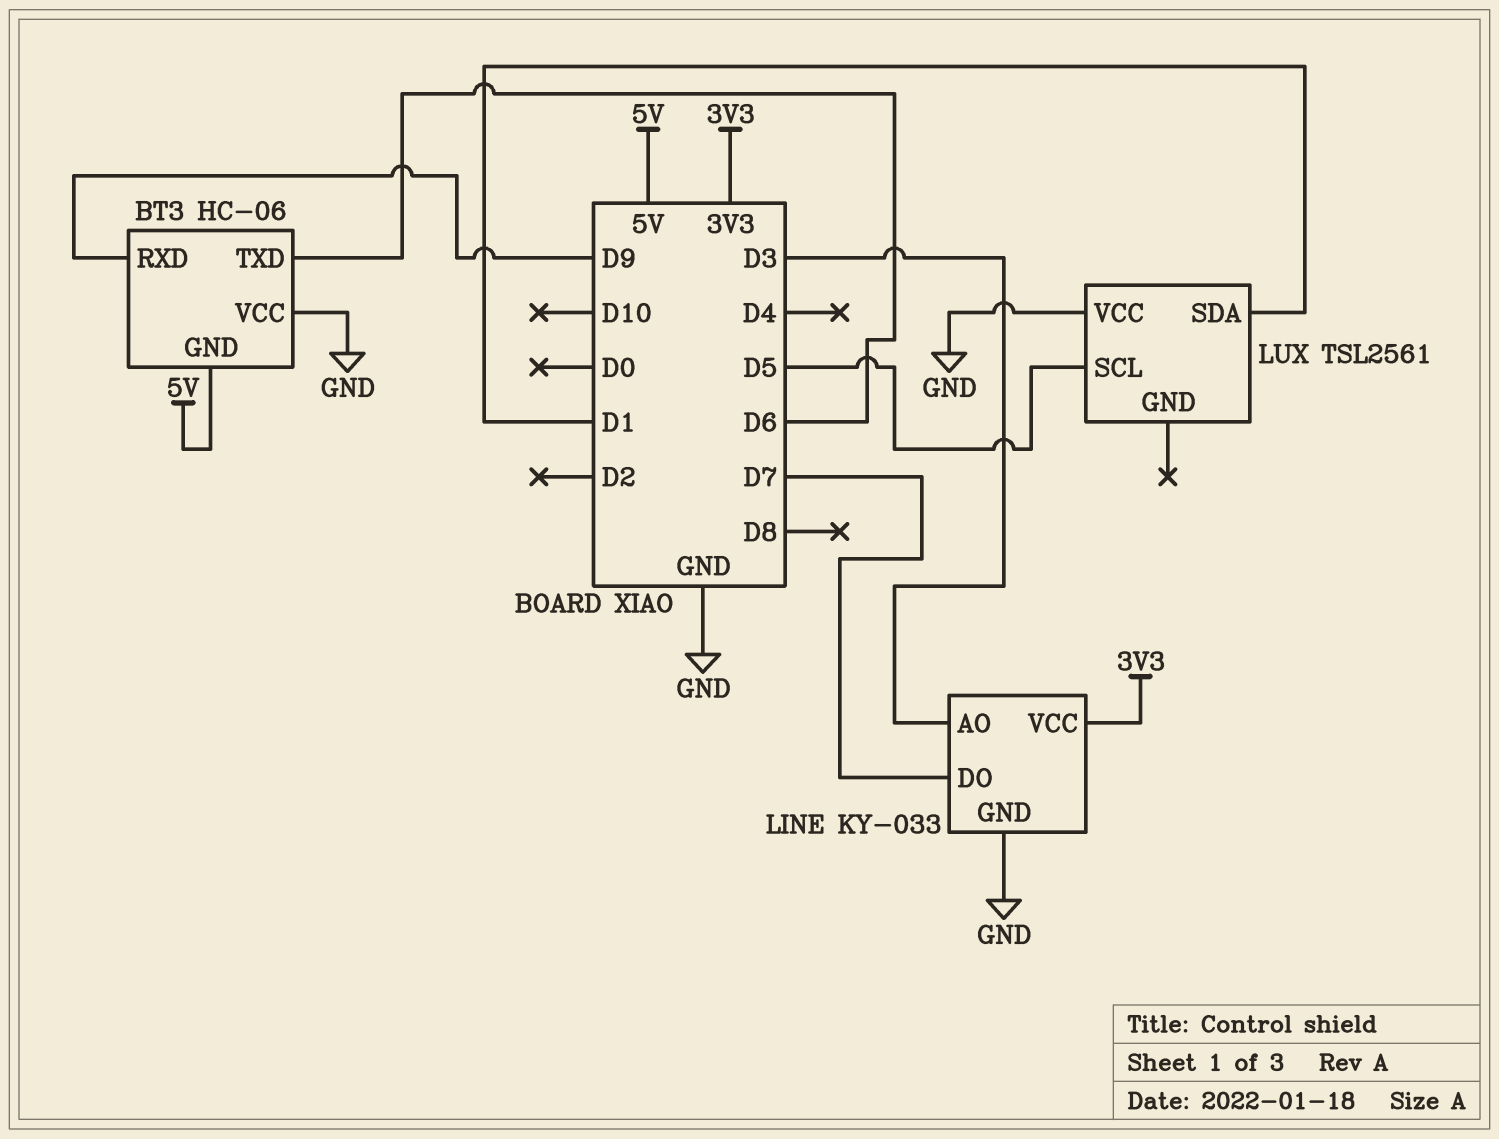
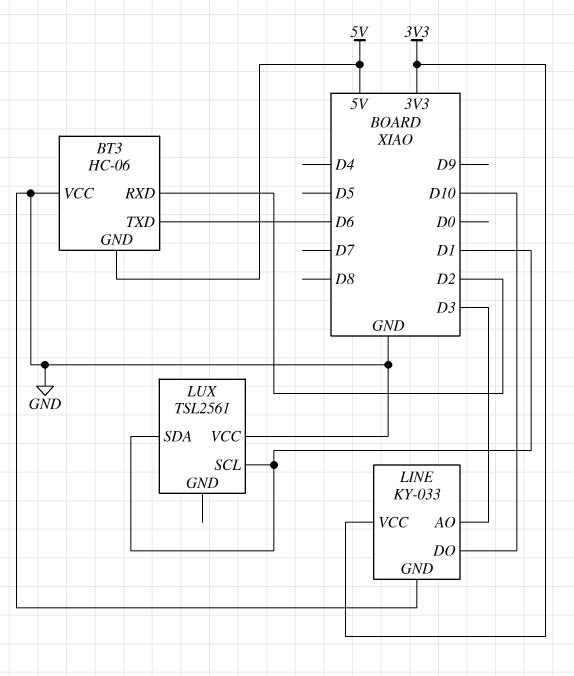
BT3 pin RXD: D9 -> D2
LINE pin DO: D7 -> D10
LUX pin SCL: D5 -> D1

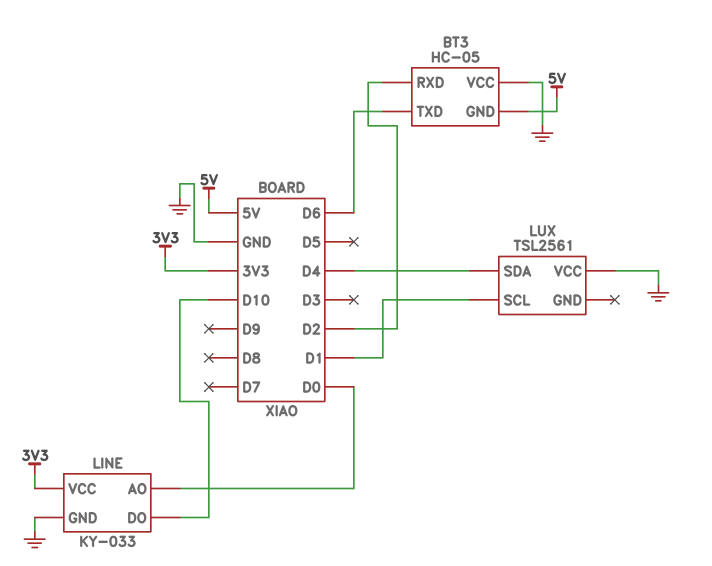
BT3: HC-06 -> HC-05
LINE pin AO: D3 -> D0
LUX pin SDA: D1 -> D4

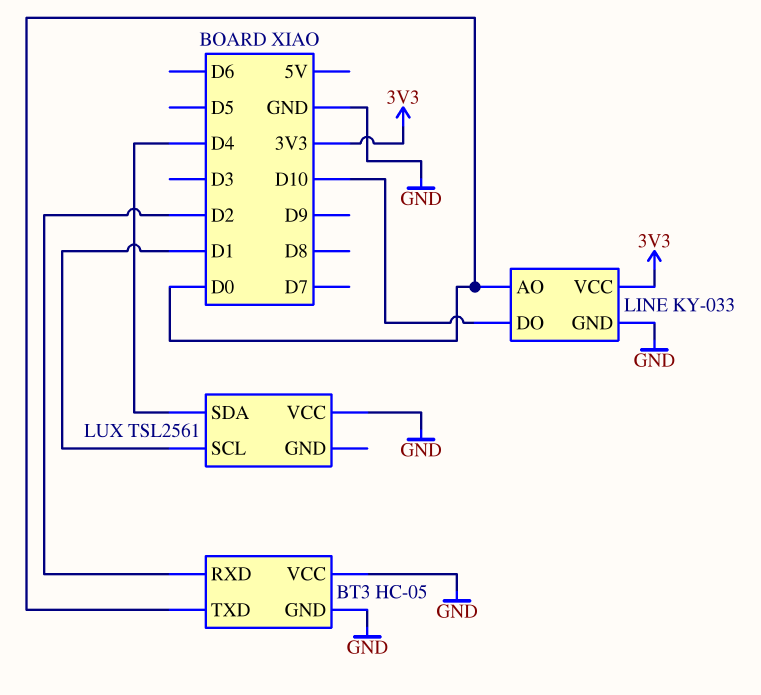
BT3 pin GND: 5V -> GND
BT3 pin TXD: D6 -> D0

